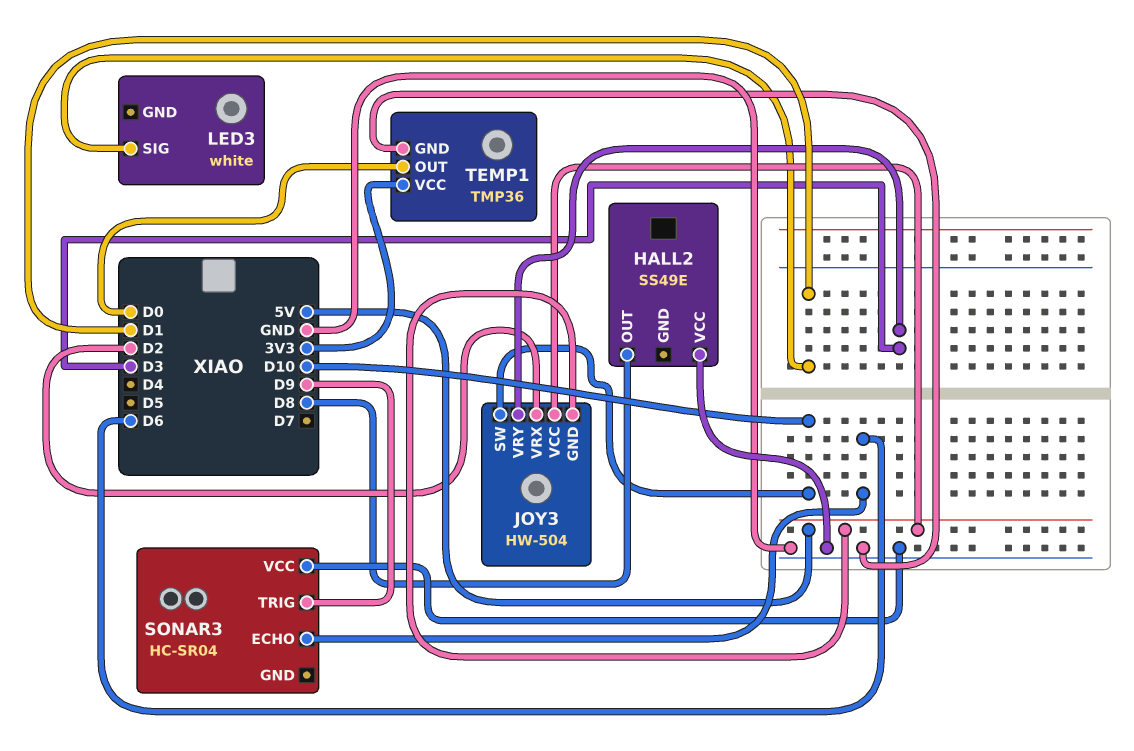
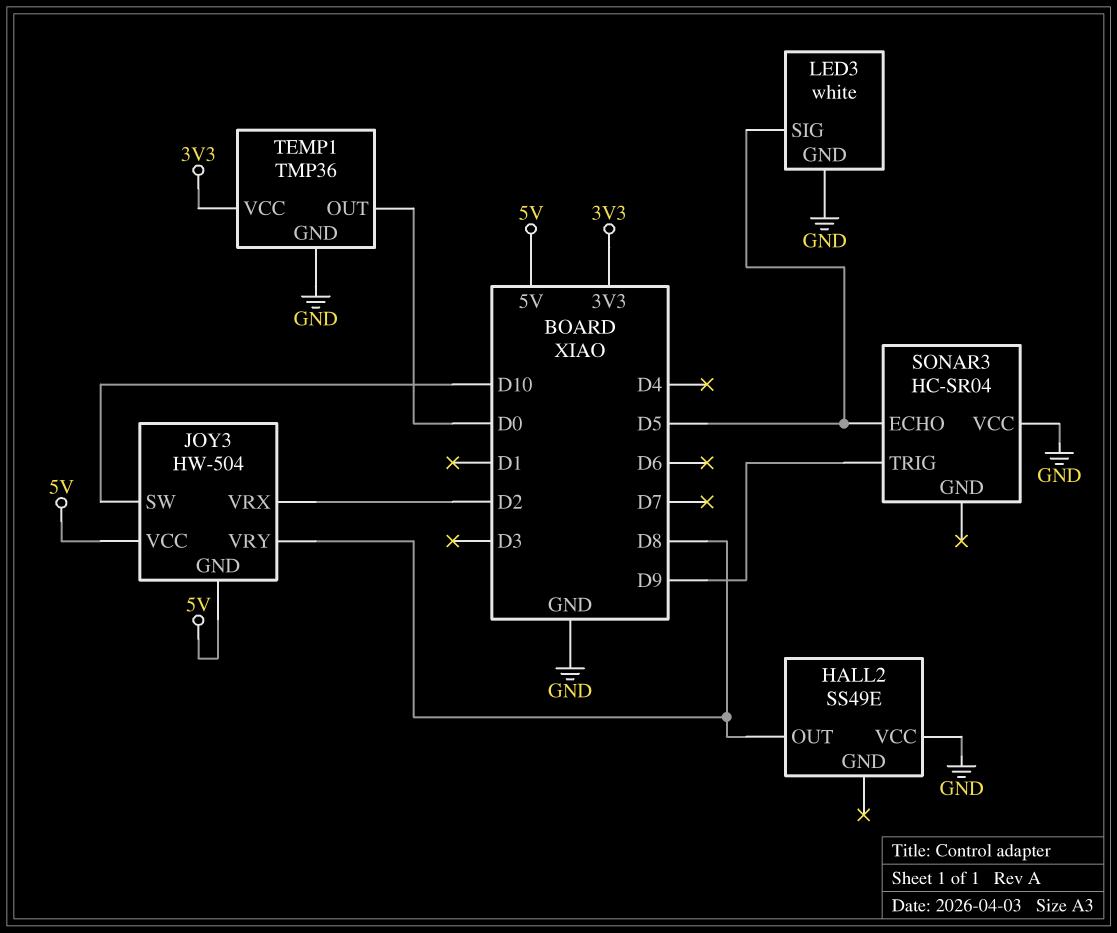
JOY3 pin VRY: D3 -> D8
LED3 pin GND: none -> GND
LED3 pin SIG: D1 -> D5
SONAR3 pin ECHO: D6 -> D5

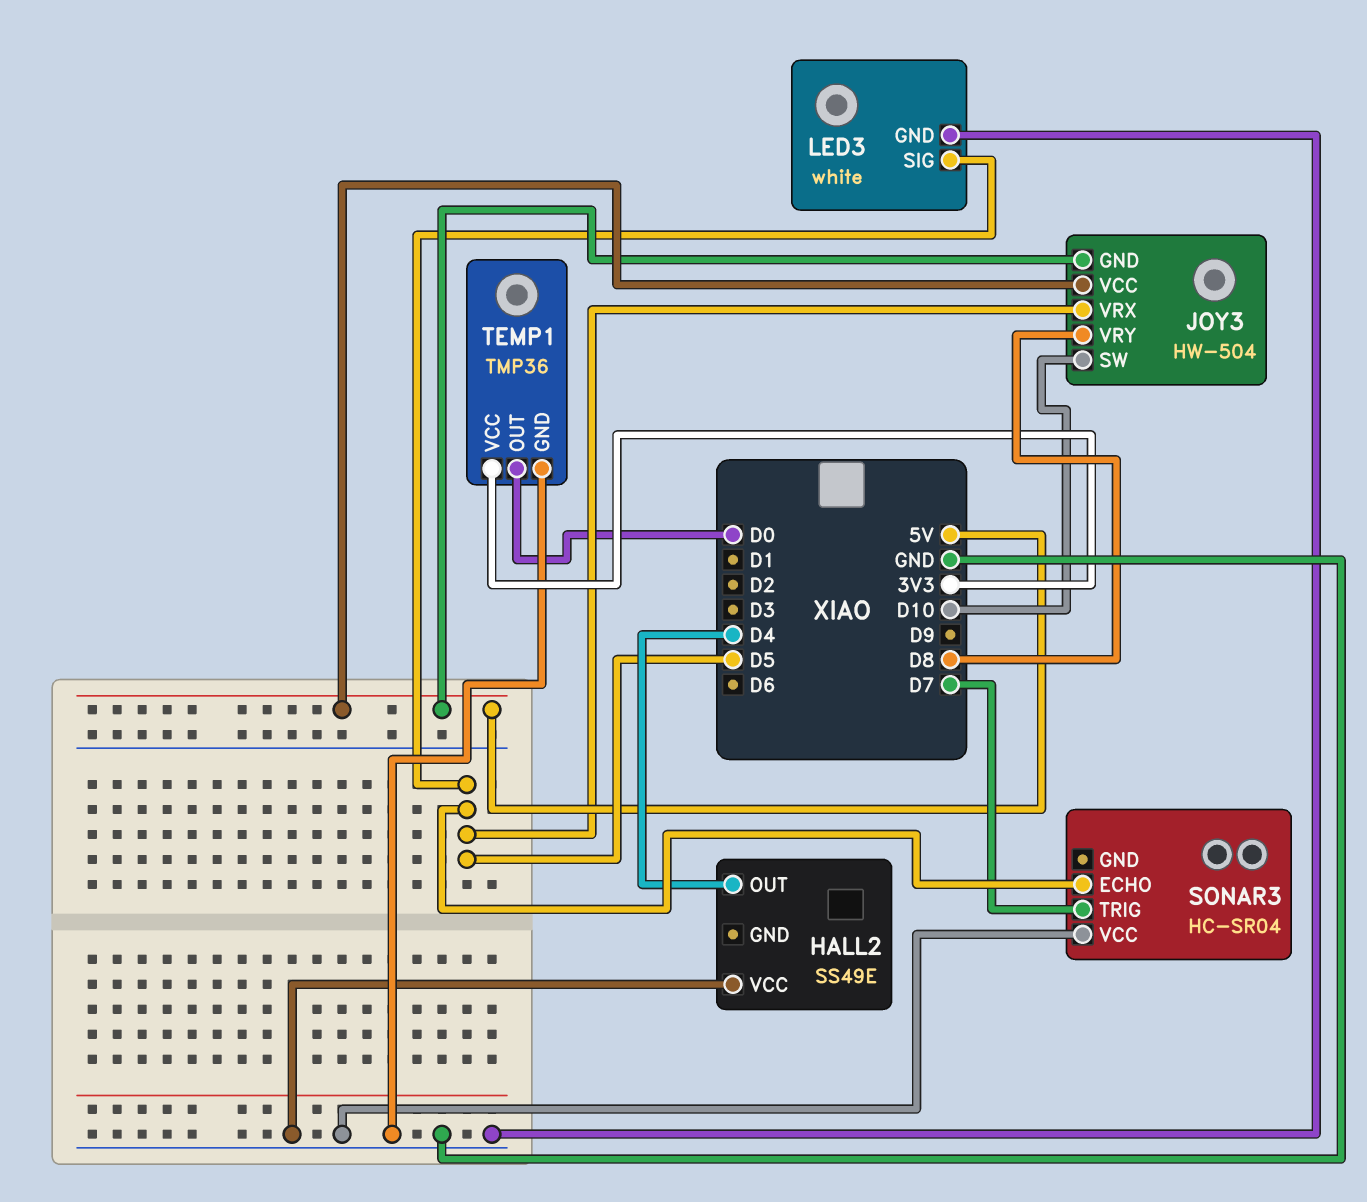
HALL2 pin OUT: D8 -> D4
JOY3 pin VRX: D2 -> D5
SONAR3 pin TRIG: D9 -> D7

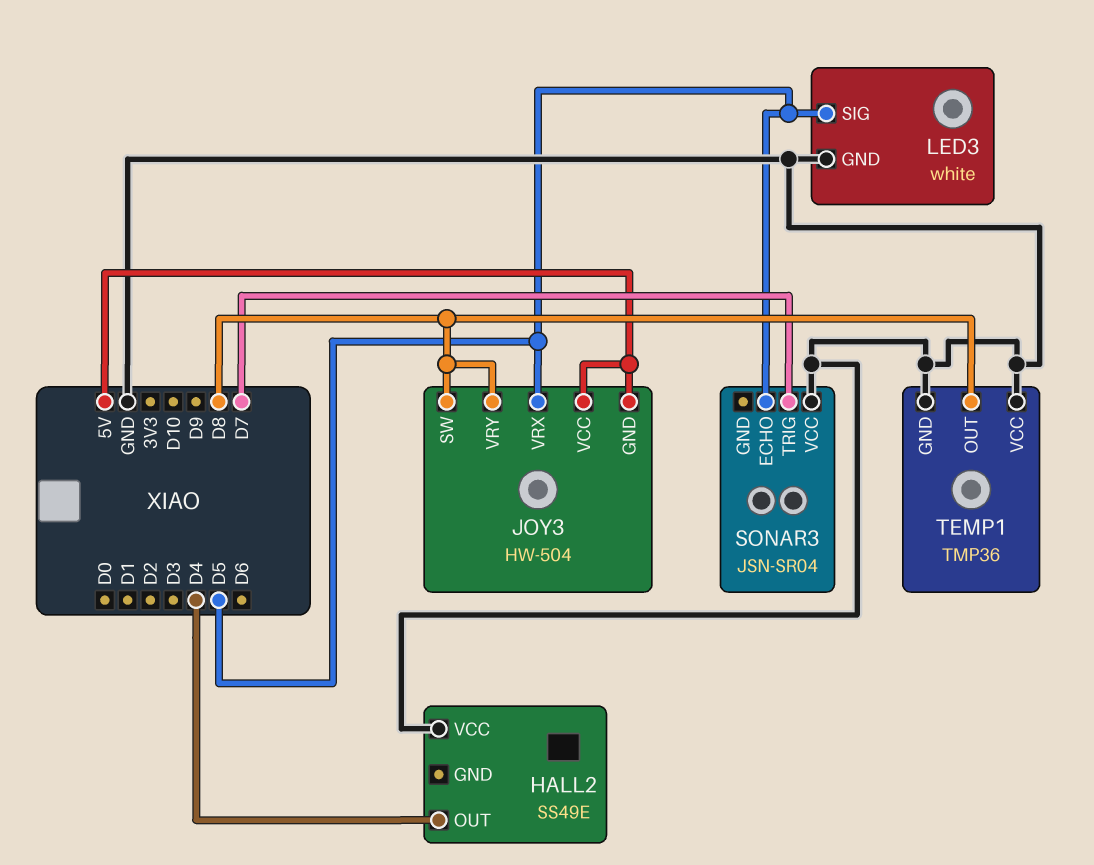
JOY3 pin SW: D10 -> D8
SONAR3: HC-SR04 -> JSN-SR04
TEMP1 pin OUT: D0 -> D8
TEMP1 pin VCC: 3V3 -> GND

